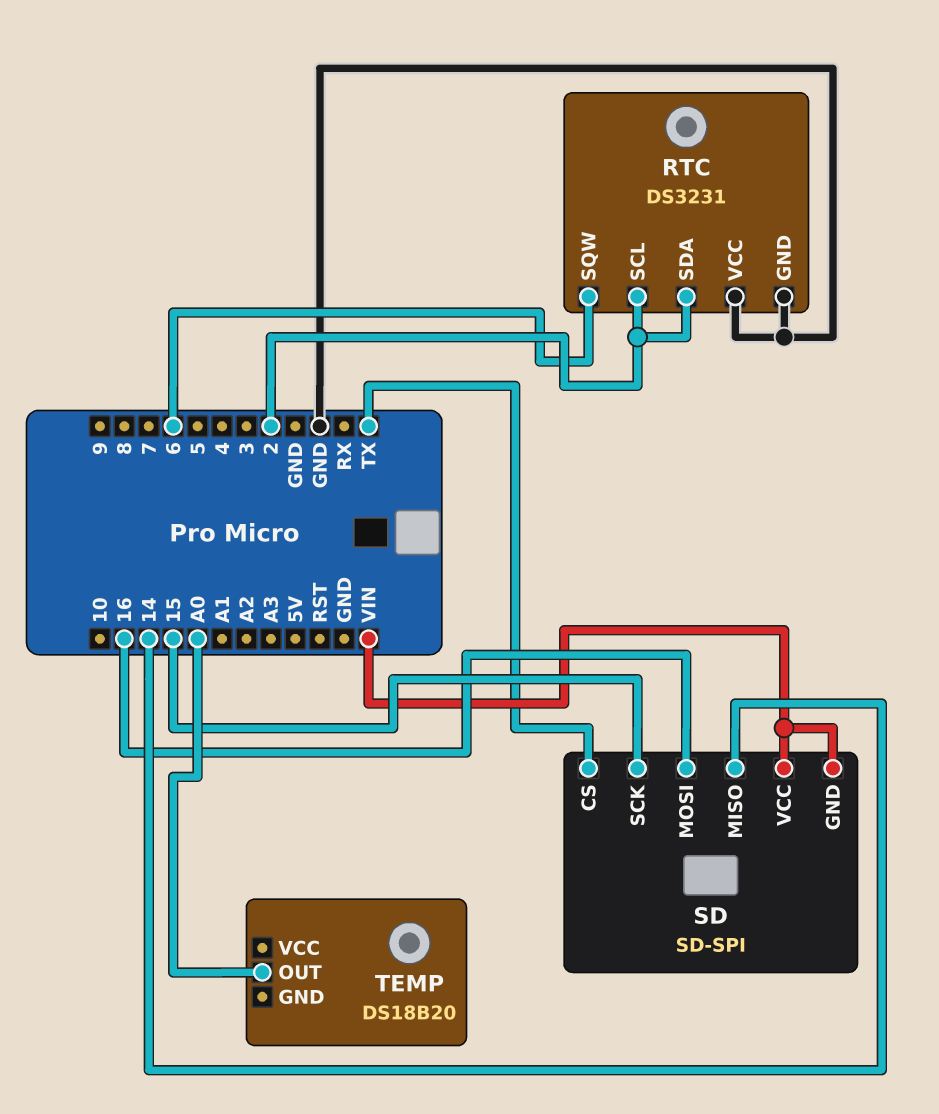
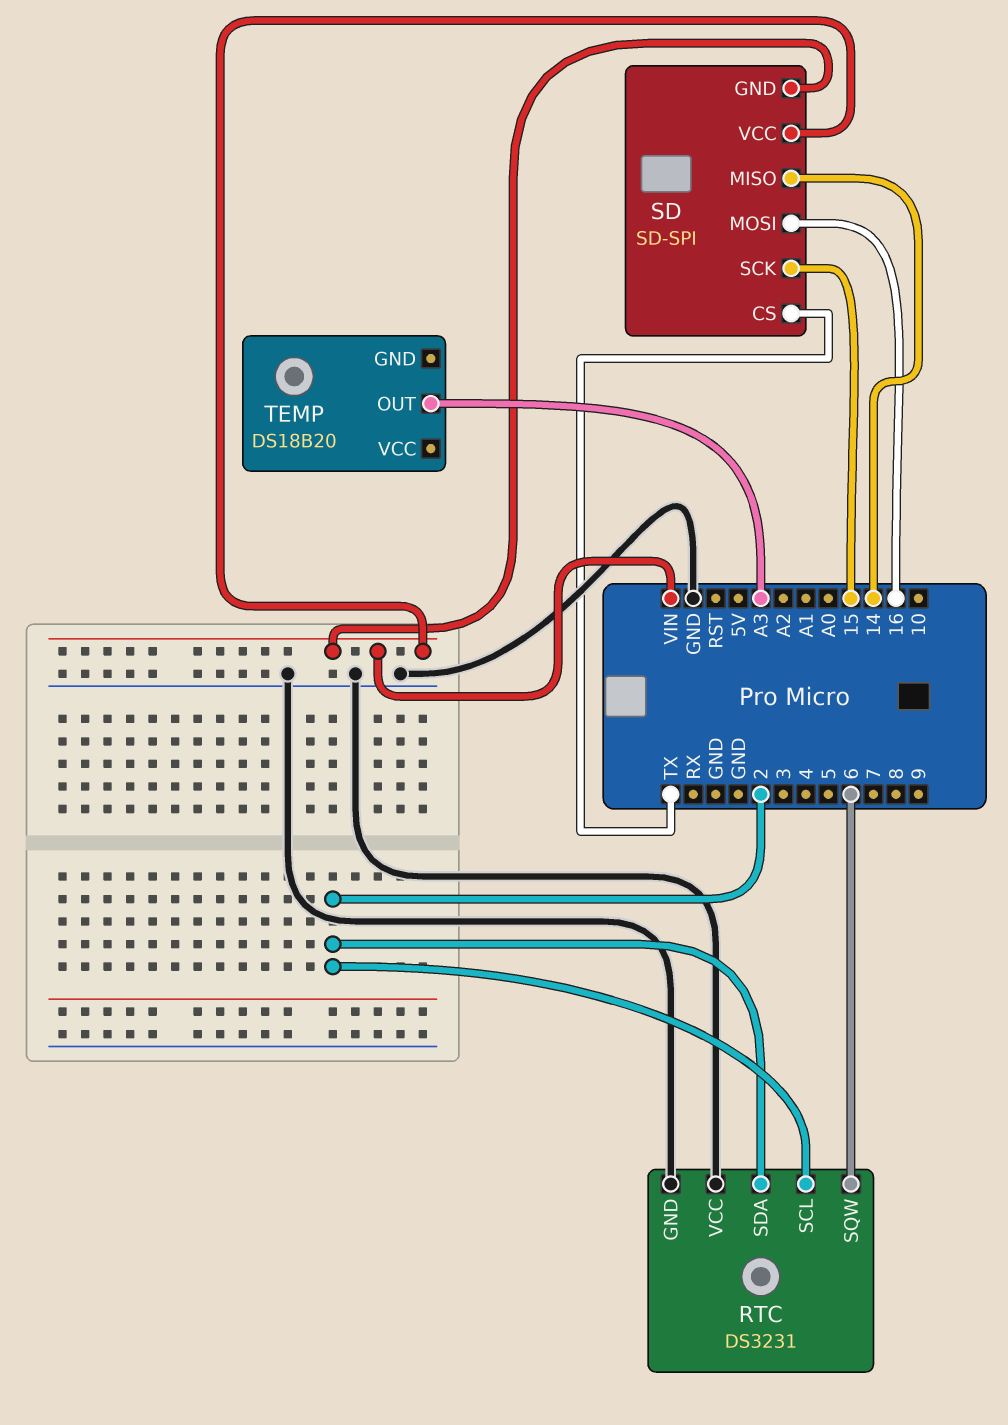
TEMP pin OUT: A0 -> A3

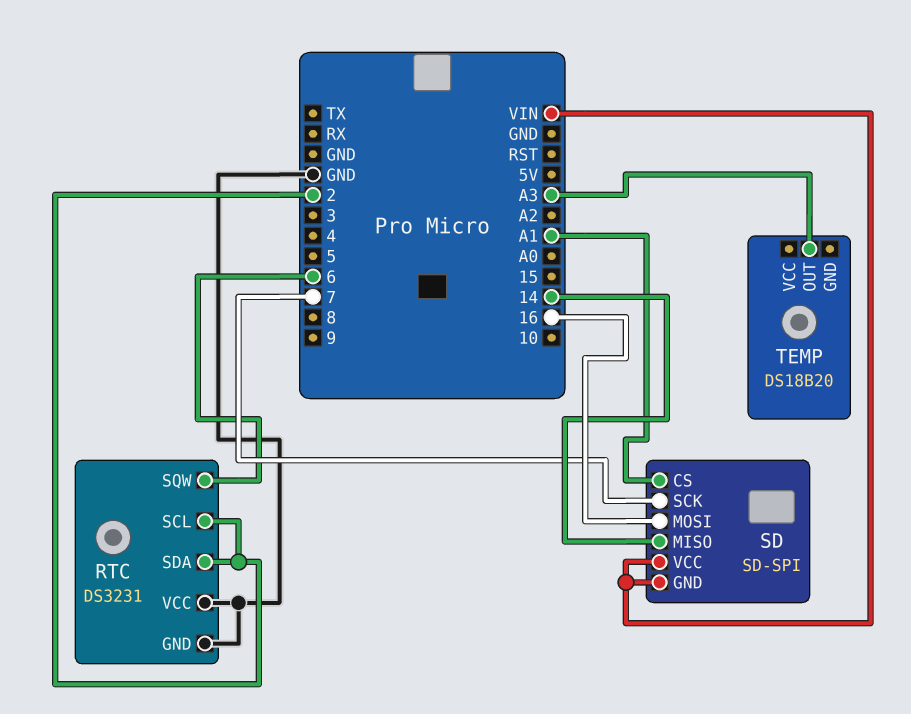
SD pin CS: TX -> A1
SD pin SCK: 15 -> 7

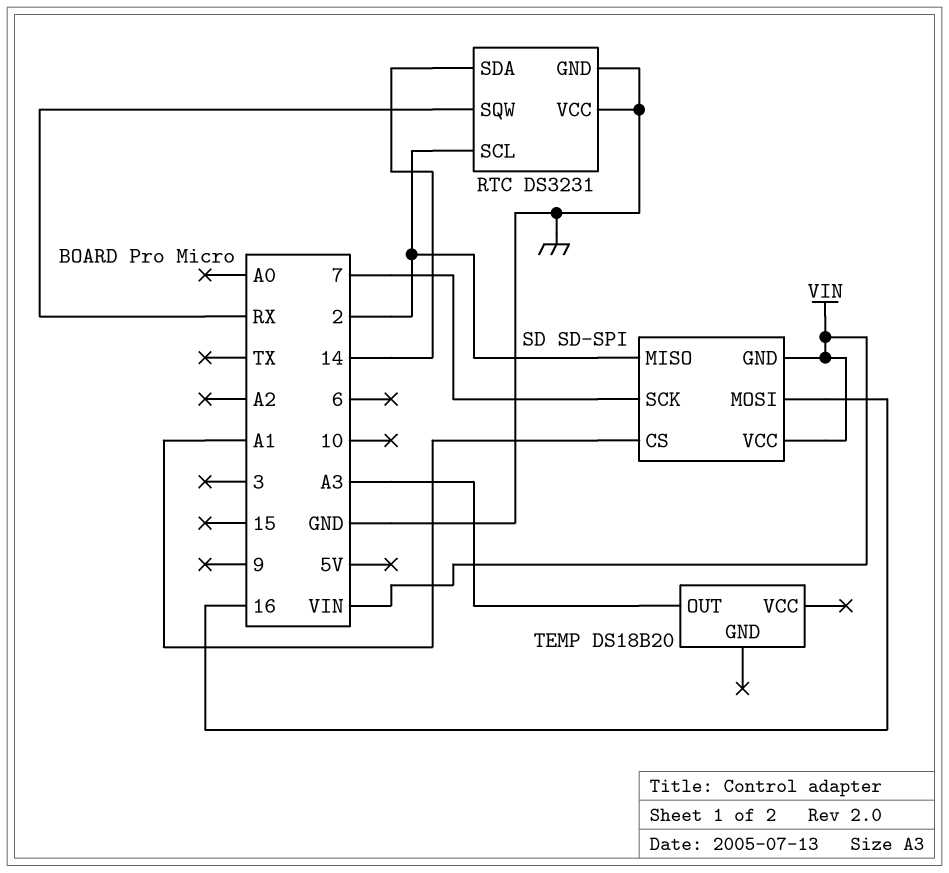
RTC pin SDA: 2 -> 14
RTC pin SQW: 6 -> RX
SD pin MISO: 14 -> 2

